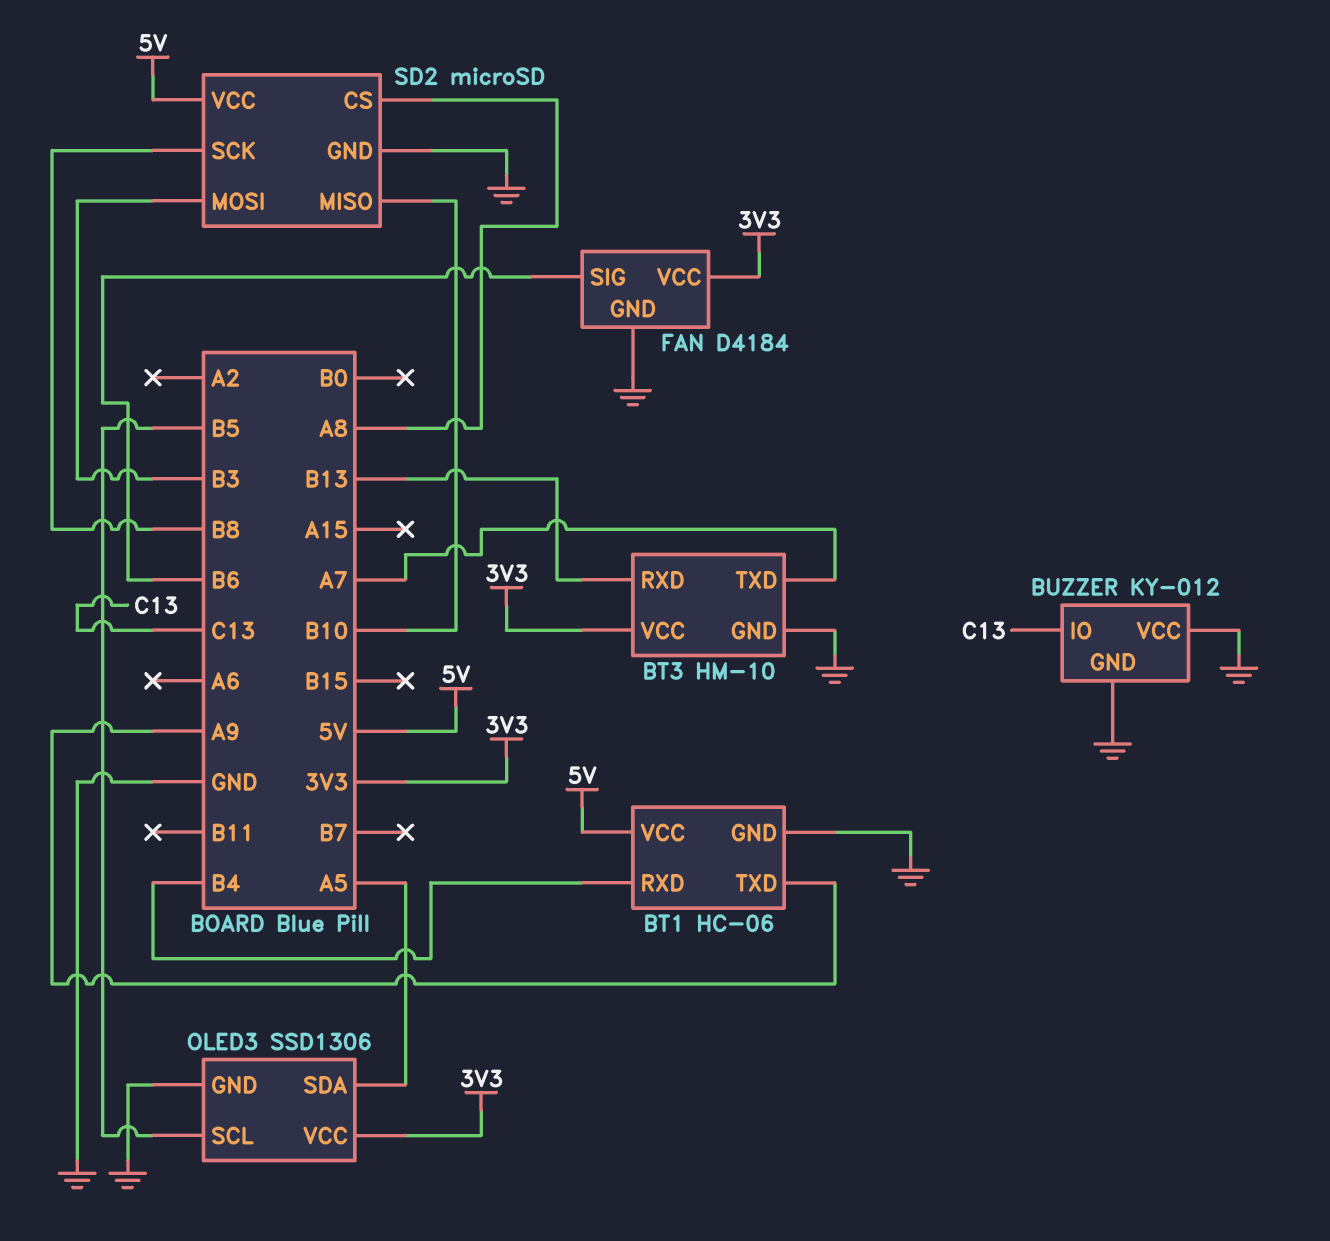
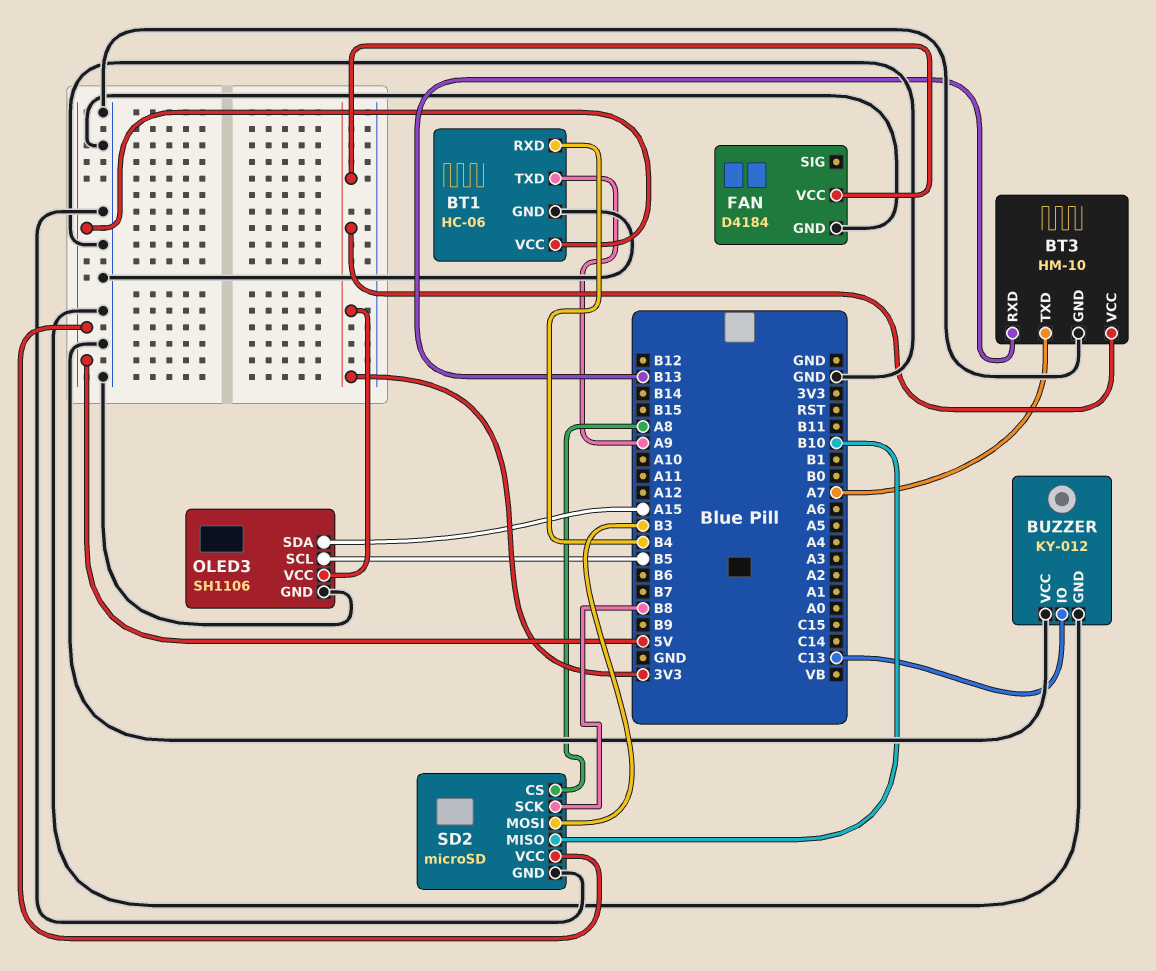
FAN pin SIG: B6 -> none
OLED3: SSD1306 -> SH1106
OLED3 pin SDA: A5 -> A15

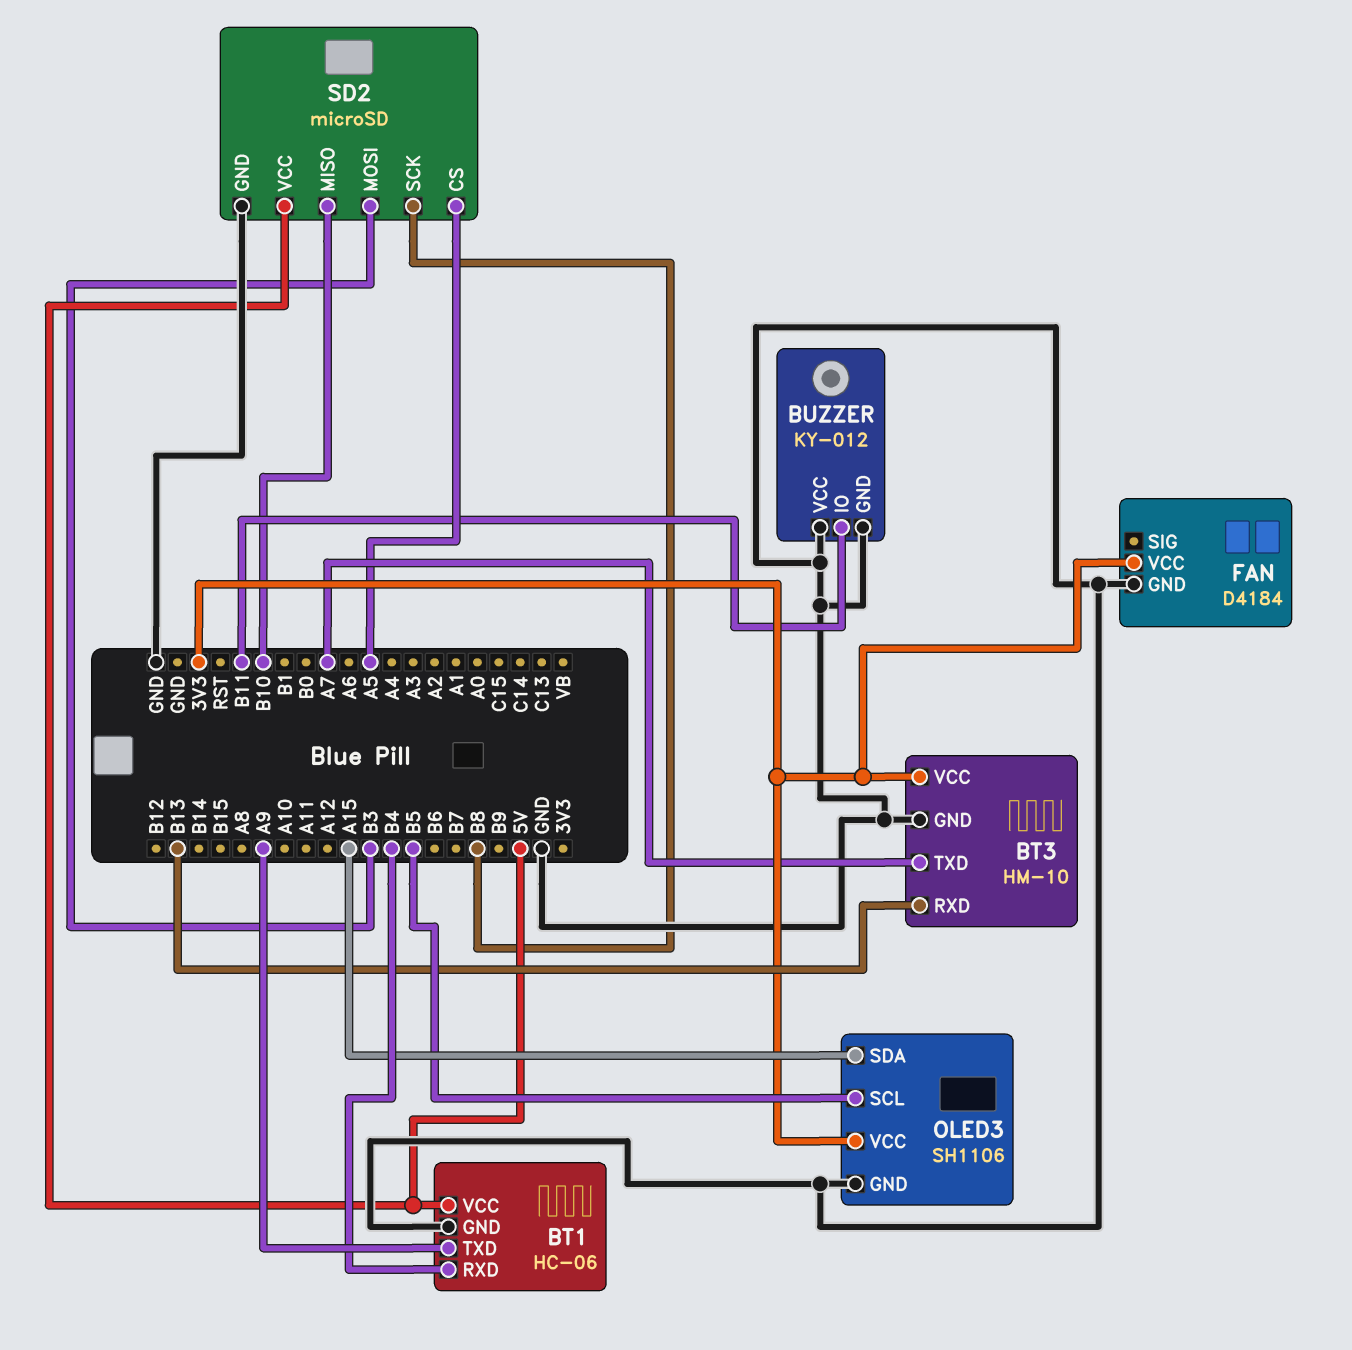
BUZZER pin IO: C13 -> B11
SD2 pin CS: A8 -> A5

